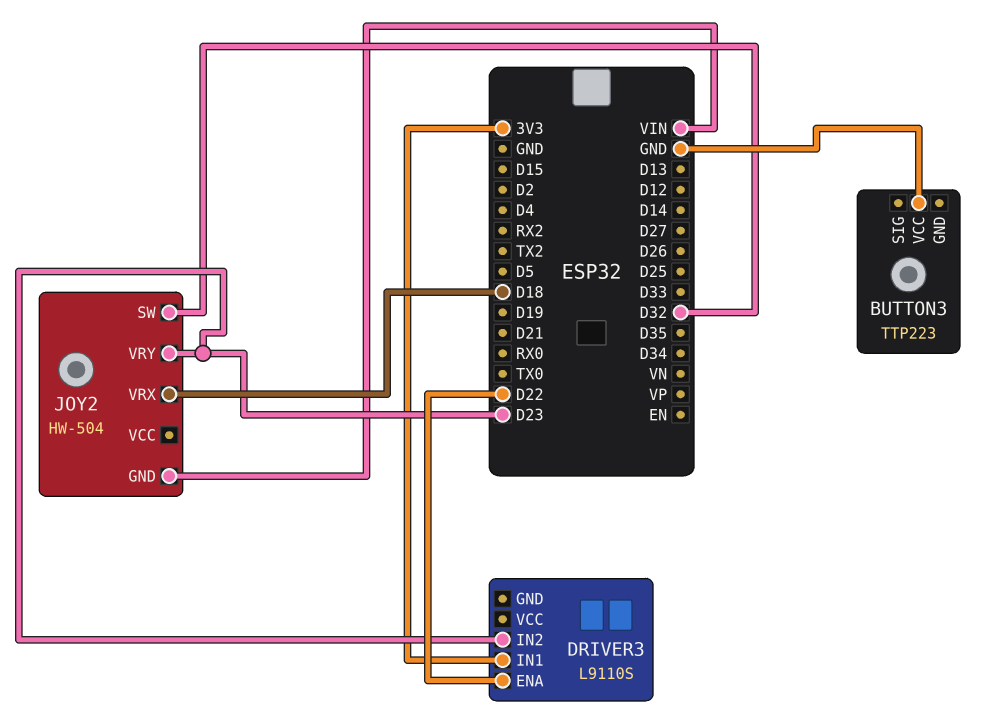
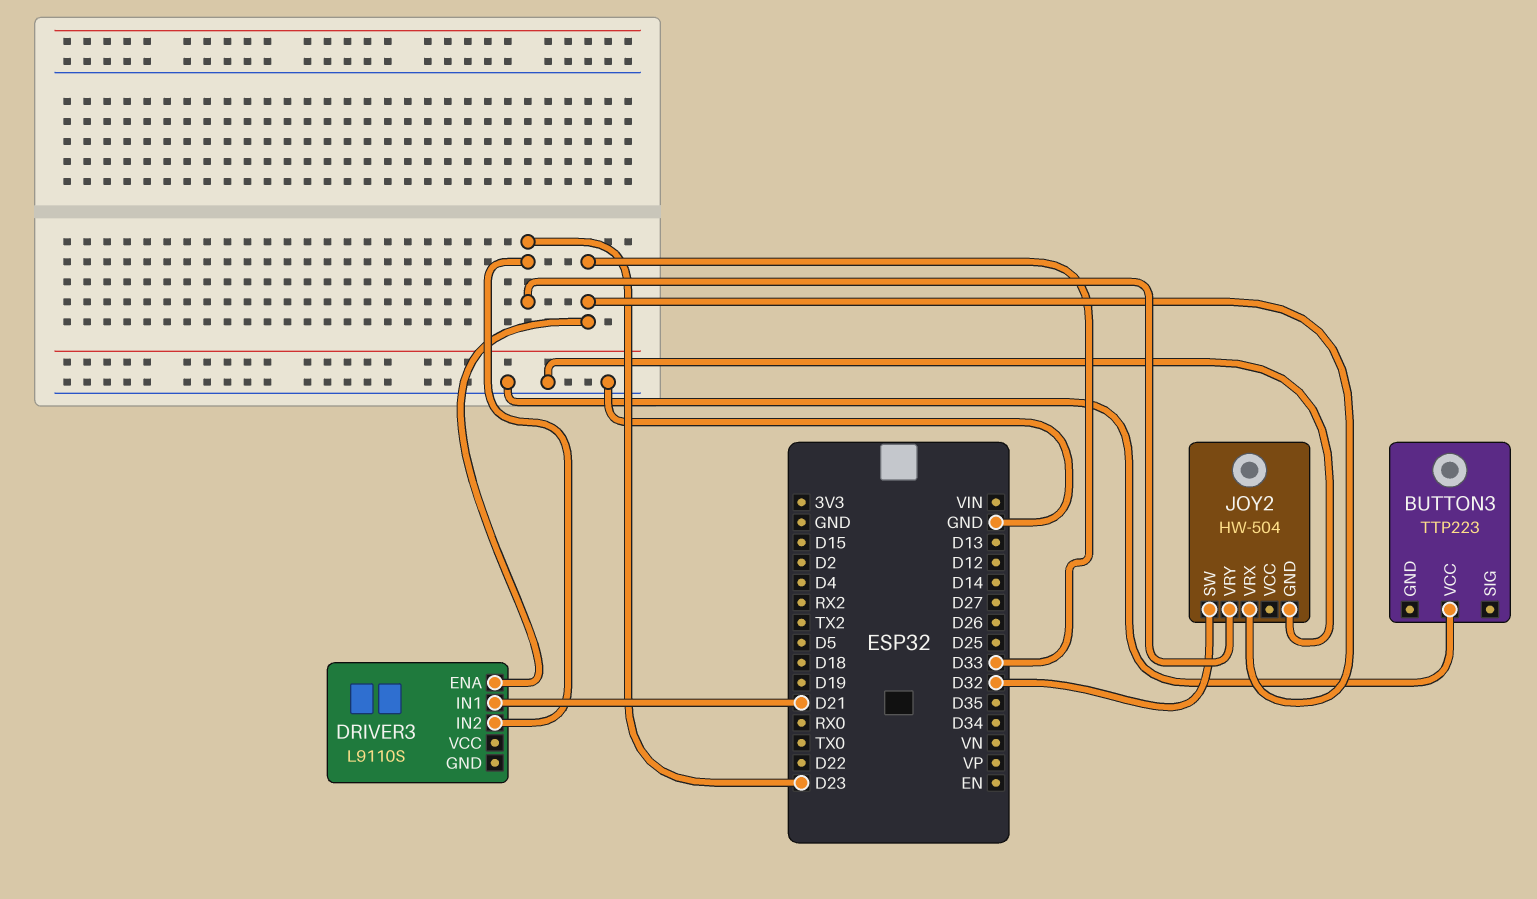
DRIVER3 pin ENA: D22 -> D33
DRIVER3 pin IN1: 3V3 -> D21
JOY2 pin GND: VIN -> GND
JOY2 pin VRX: D18 -> D33

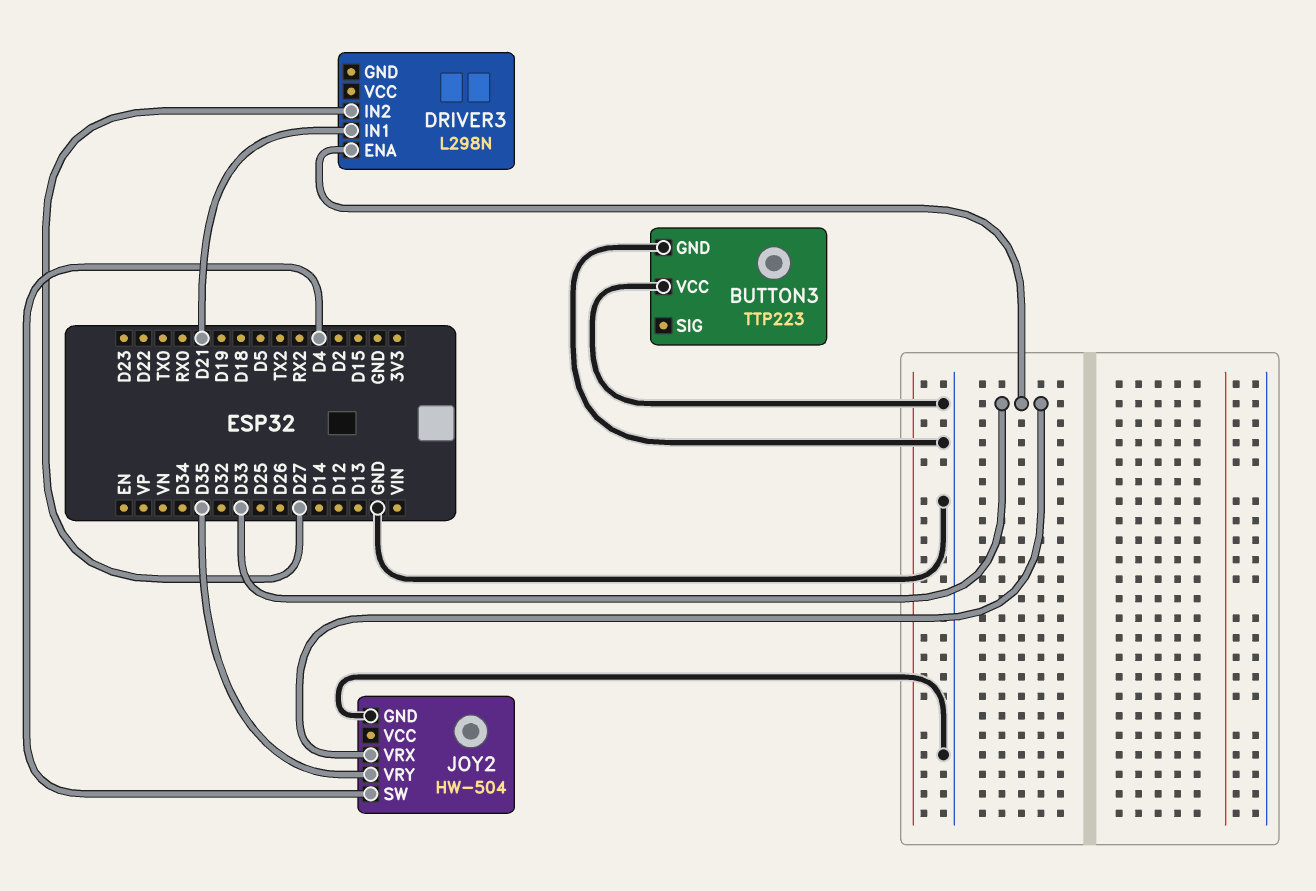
BUTTON3 pin GND: none -> GND
DRIVER3: L9110S -> L298N
DRIVER3 pin IN2: D23 -> D27
JOY2 pin SW: D32 -> D4
JOY2 pin VRY: D23 -> D35

